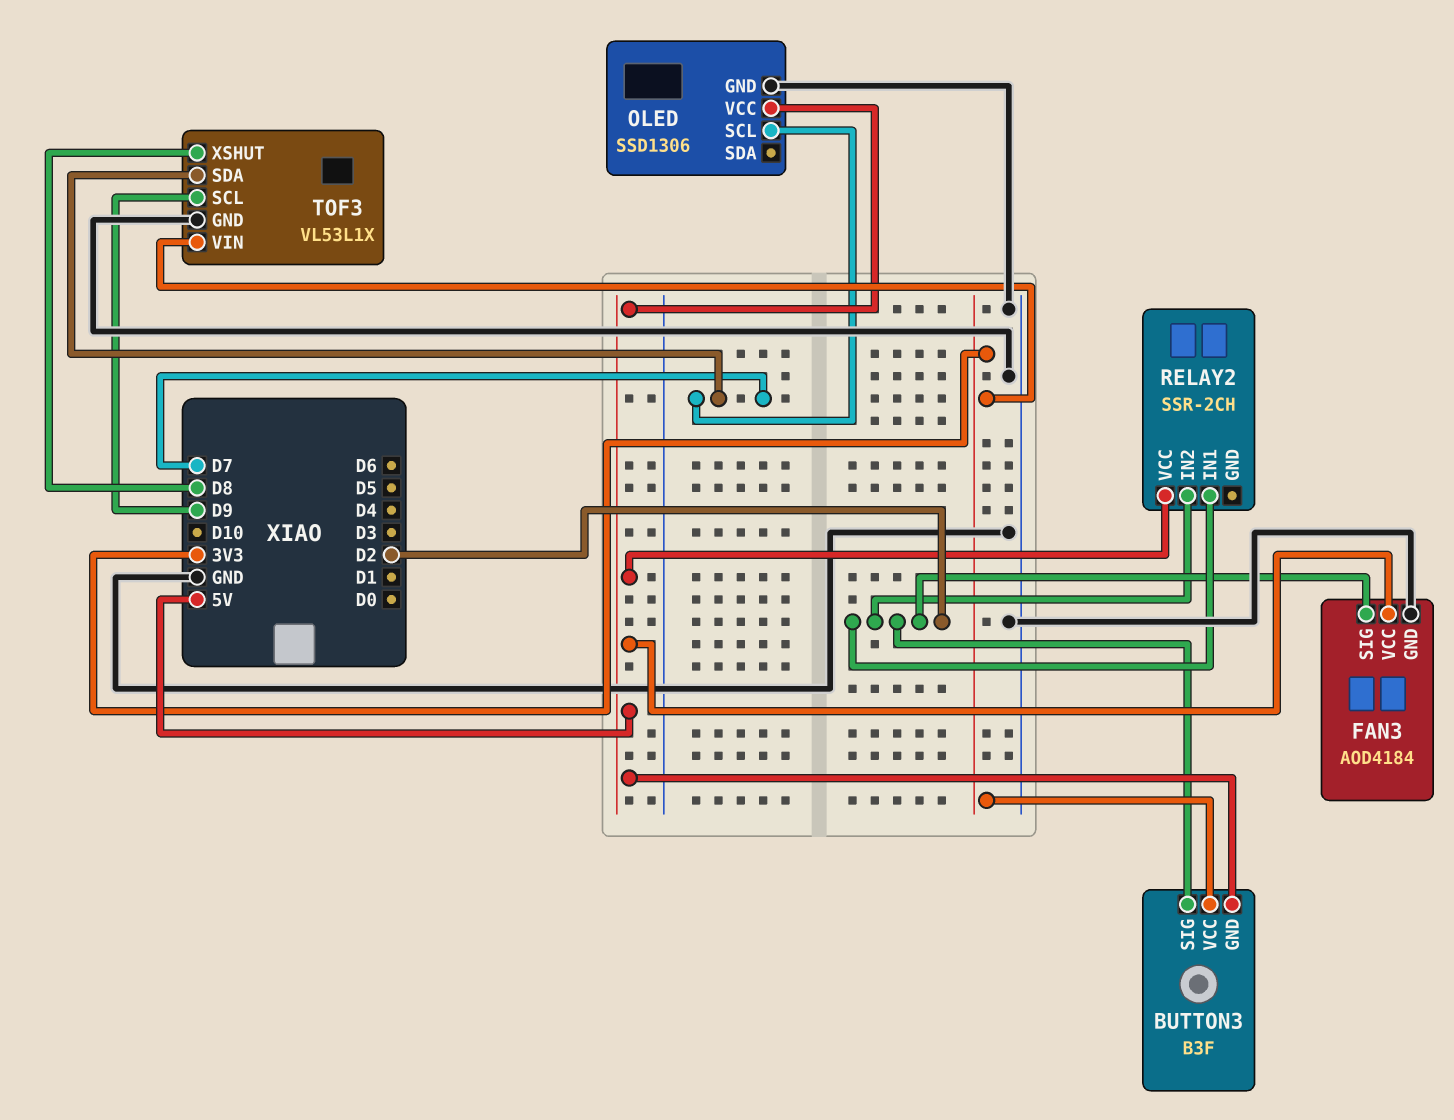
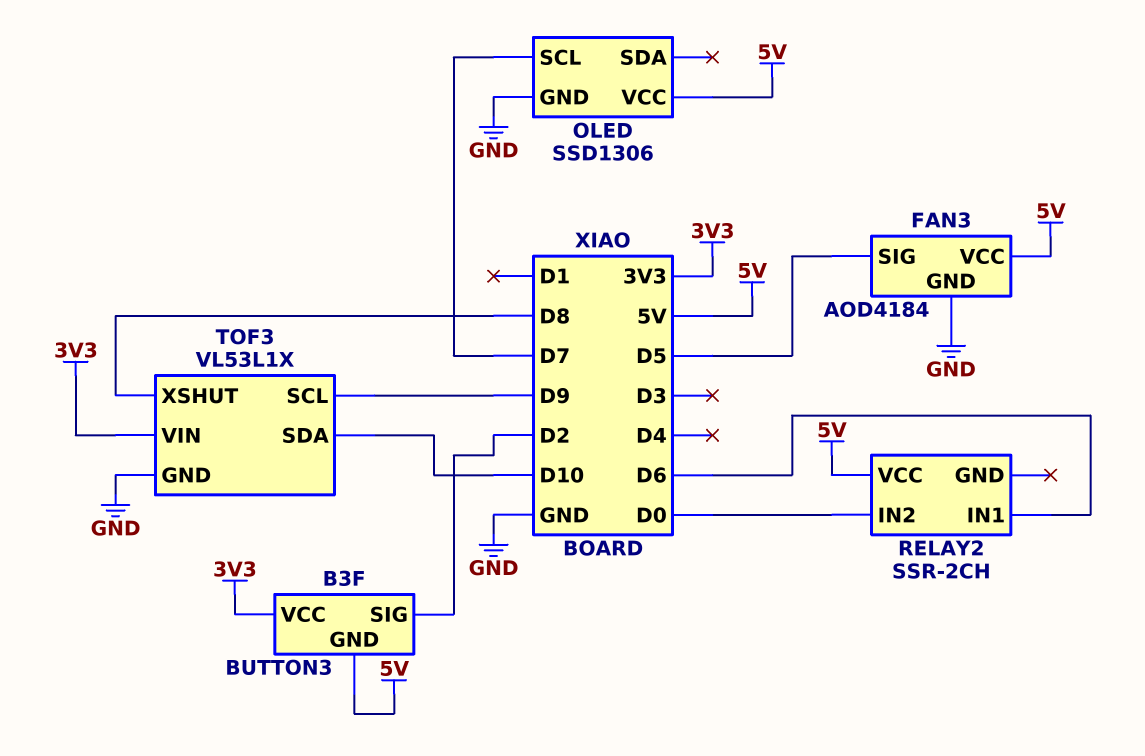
FAN3 pin SIG: D2 -> D5
RELAY2 pin IN1: D2 -> D6
RELAY2 pin IN2: D2 -> D0
TOF3 pin SDA: D7 -> D10

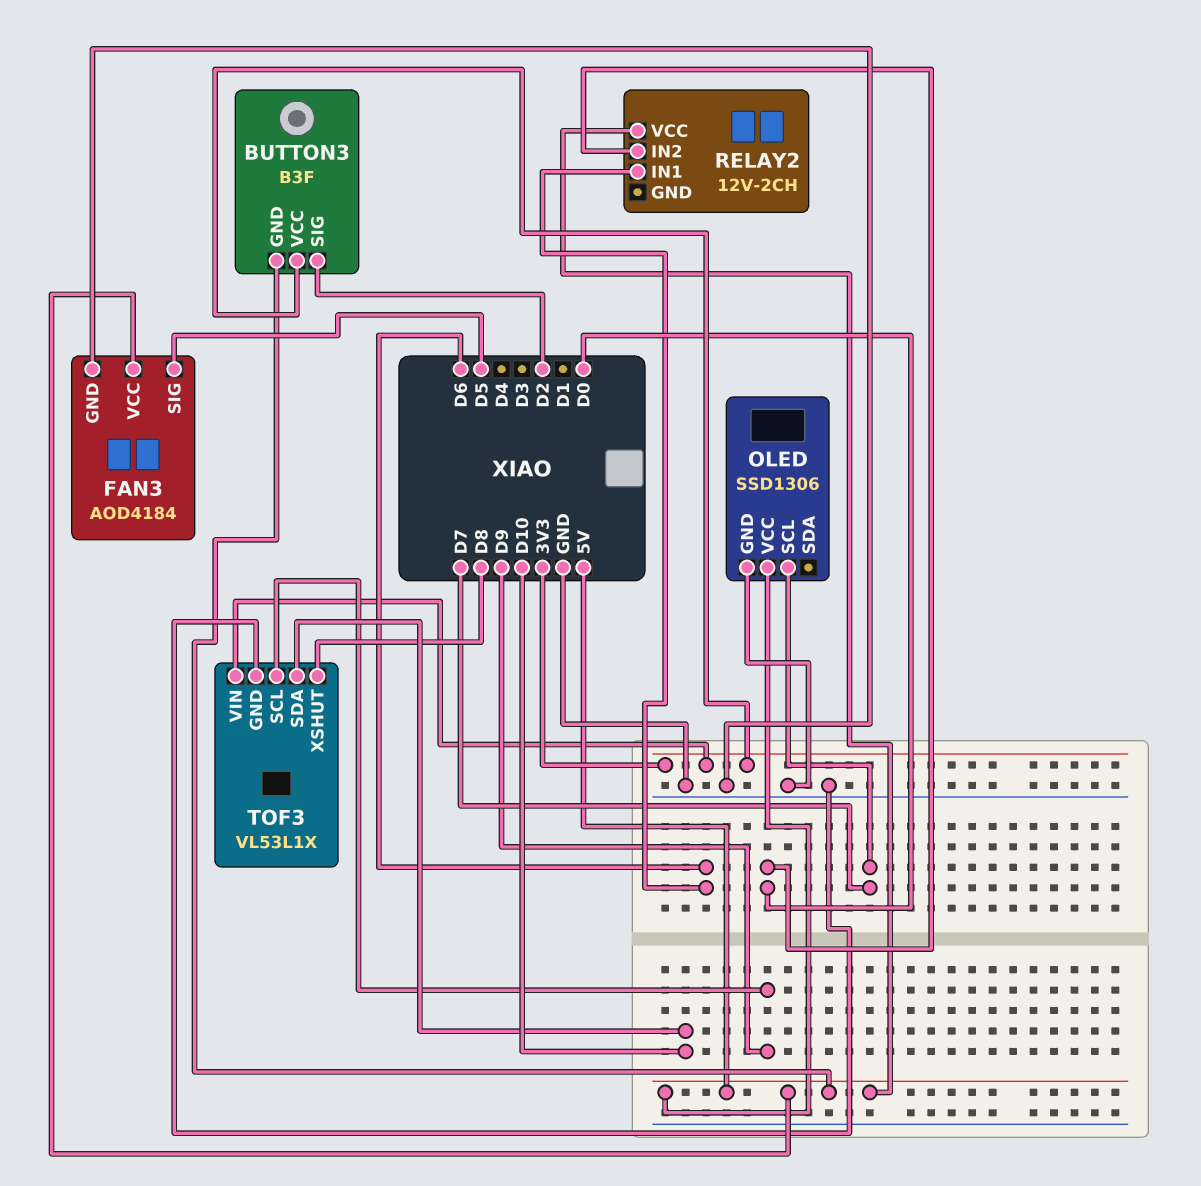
RELAY2: SSR-2CH -> 12V-2CH

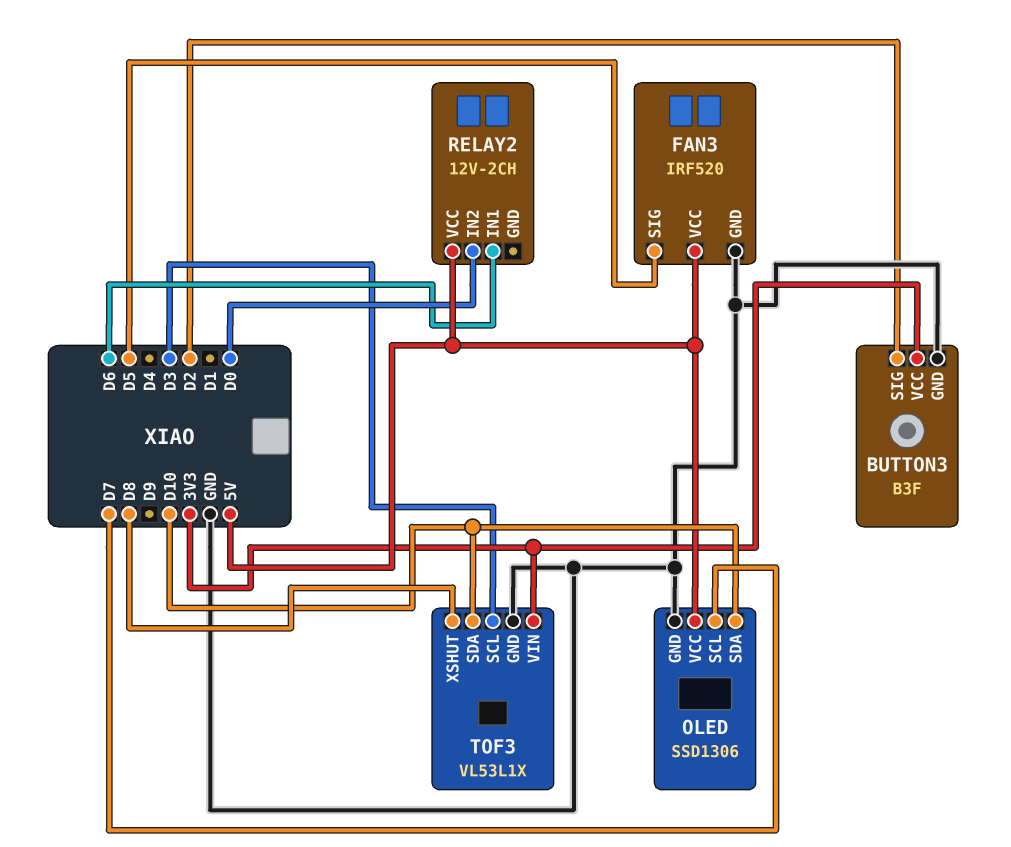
BUTTON3 pin GND: 5V -> GND
FAN3: AOD4184 -> IRF520
OLED pin SDA: none -> D10
TOF3 pin SCL: D9 -> D3

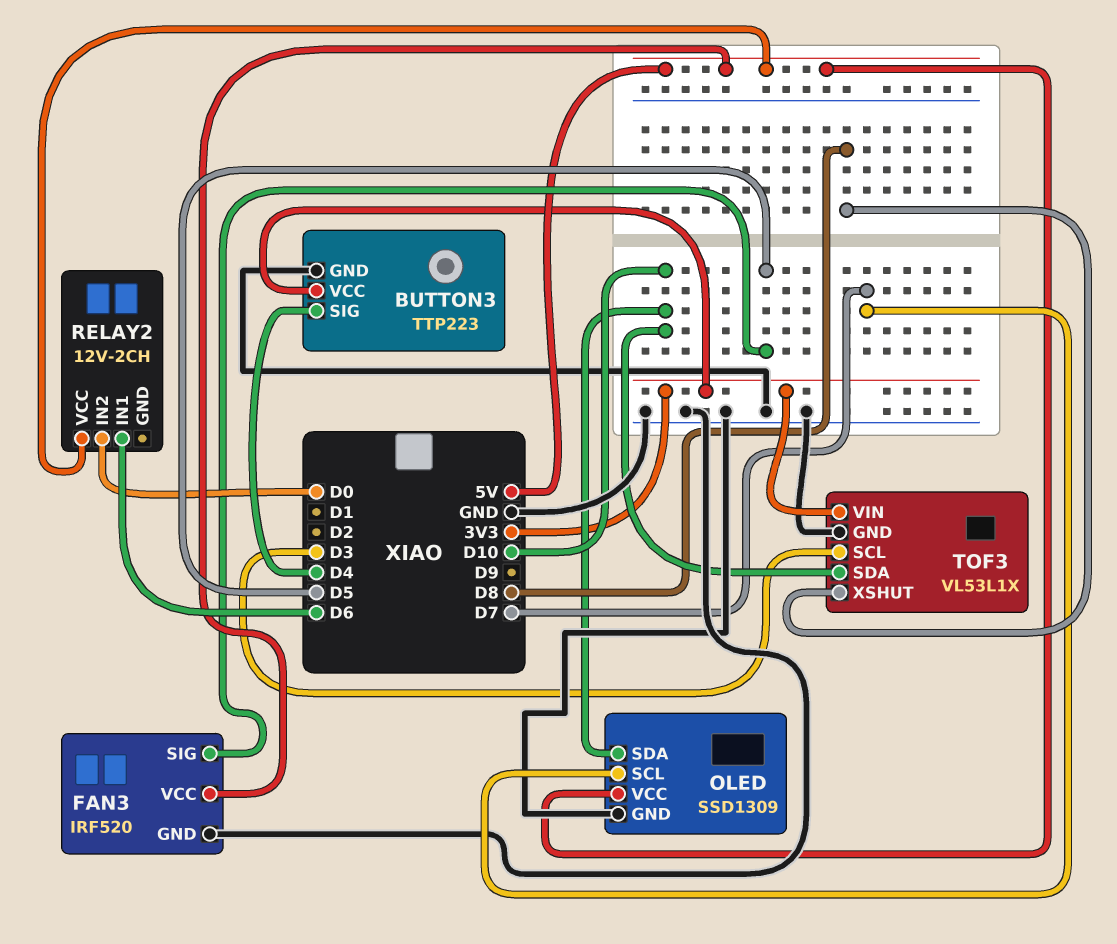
BUTTON3: B3F -> TTP223
BUTTON3 pin SIG: D2 -> D4
OLED: SSD1306 -> SSD1309

